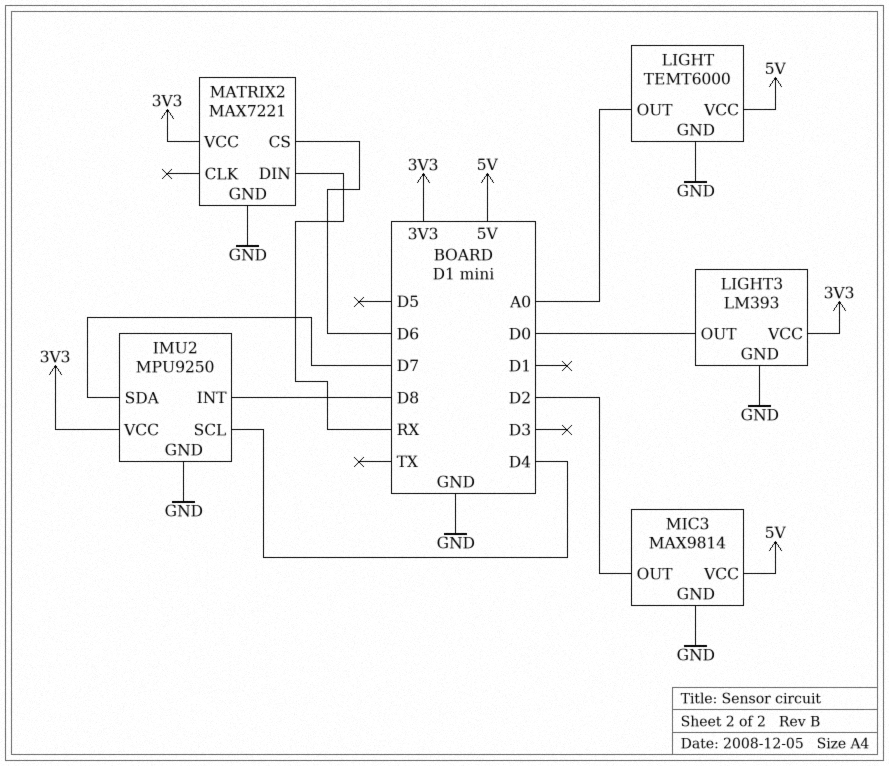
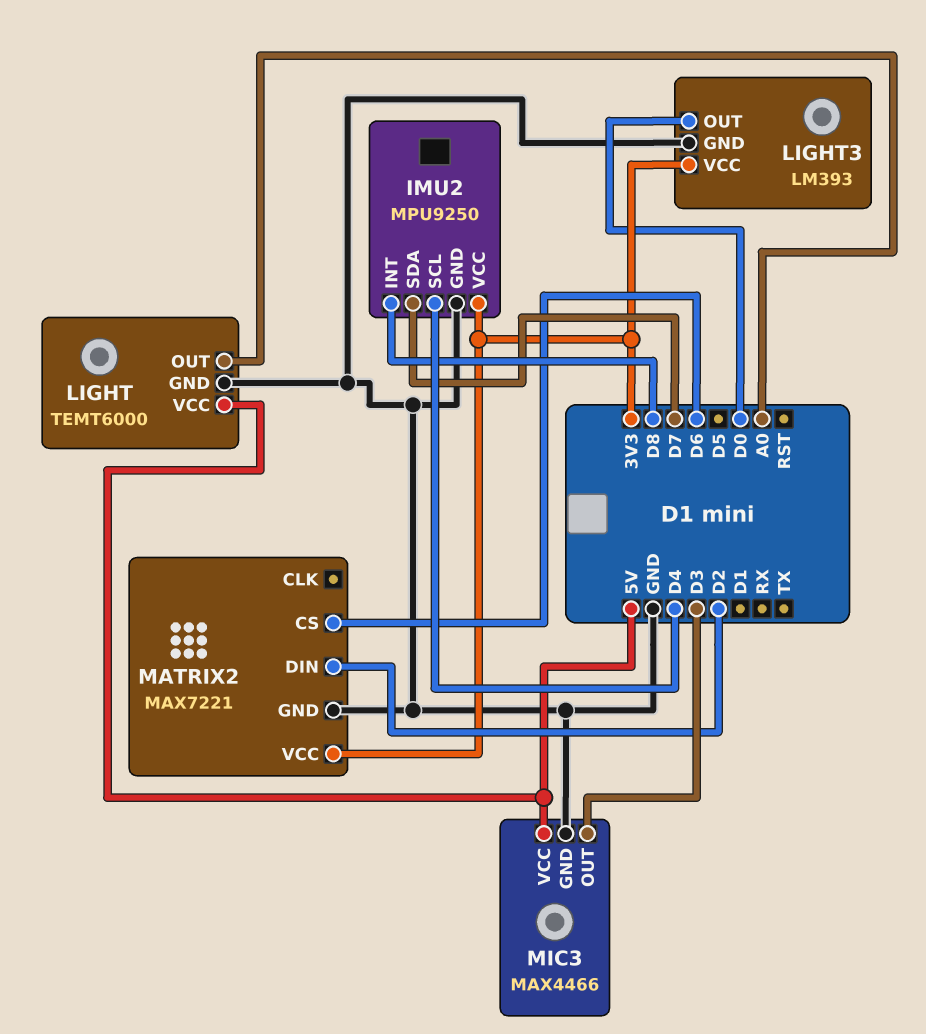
MATRIX2 pin DIN: RX -> D2
MIC3: MAX9814 -> MAX4466
MIC3 pin OUT: D2 -> D3

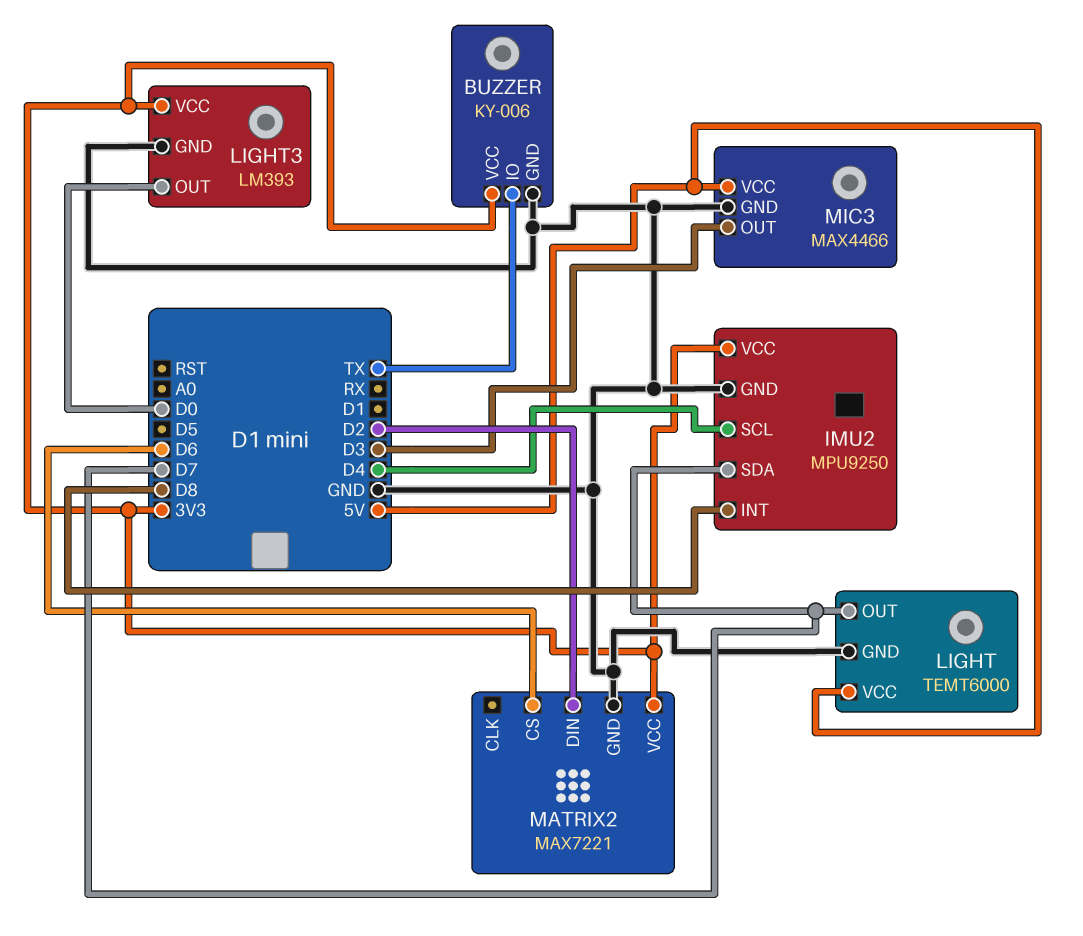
BUZZER: none -> KY-006
BUZZER pin GND: none -> GND
BUZZER pin IO: none -> TX
BUZZER pin VCC: none -> 3V3
LIGHT pin OUT: A0 -> D7

